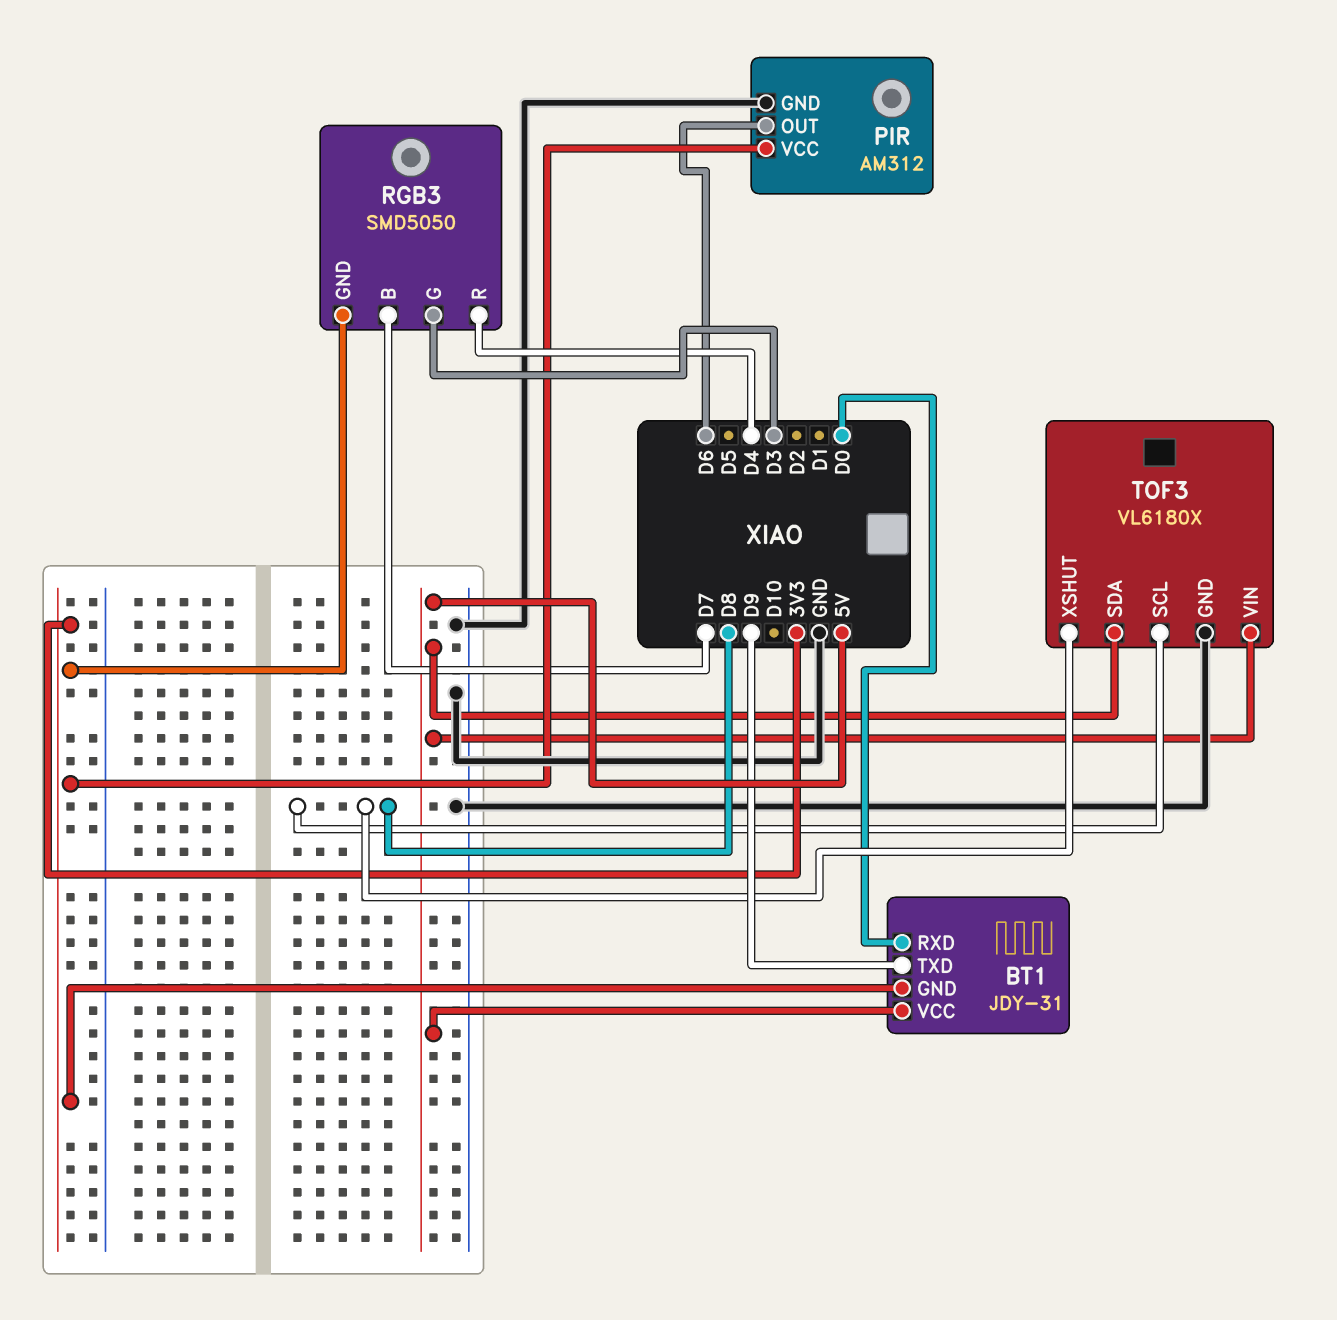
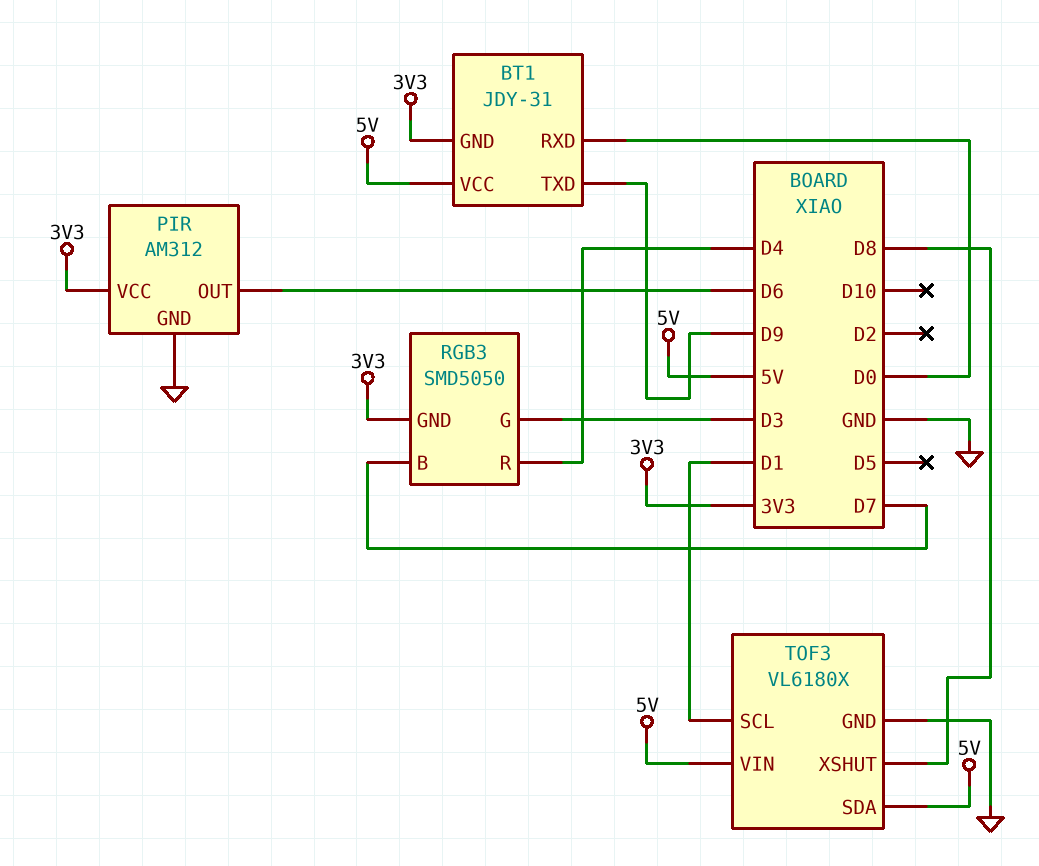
TOF3 pin SCL: D8 -> D1

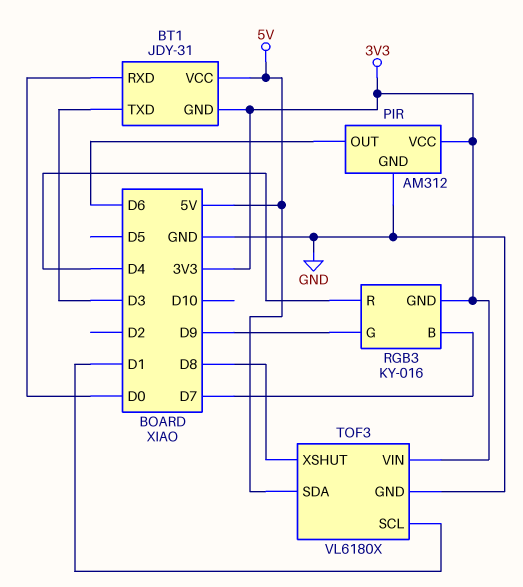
BT1 pin TXD: D9 -> D3
RGB3: SMD5050 -> KY-016
RGB3 pin G: D3 -> D9
TOF3 pin VIN: 5V -> 3V3

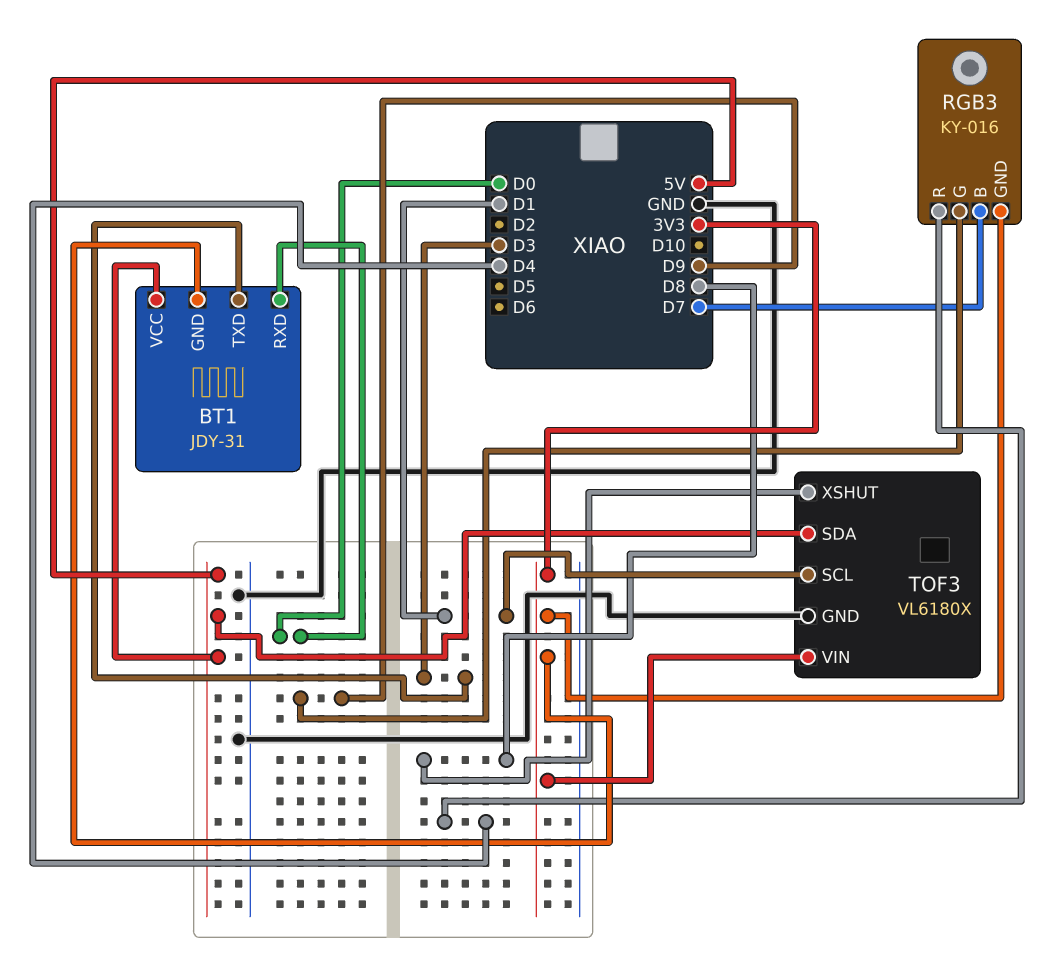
PIR: AM312 -> none
PIR pin GND: GND -> none
PIR pin OUT: D6 -> none
PIR pin VCC: 3V3 -> none

